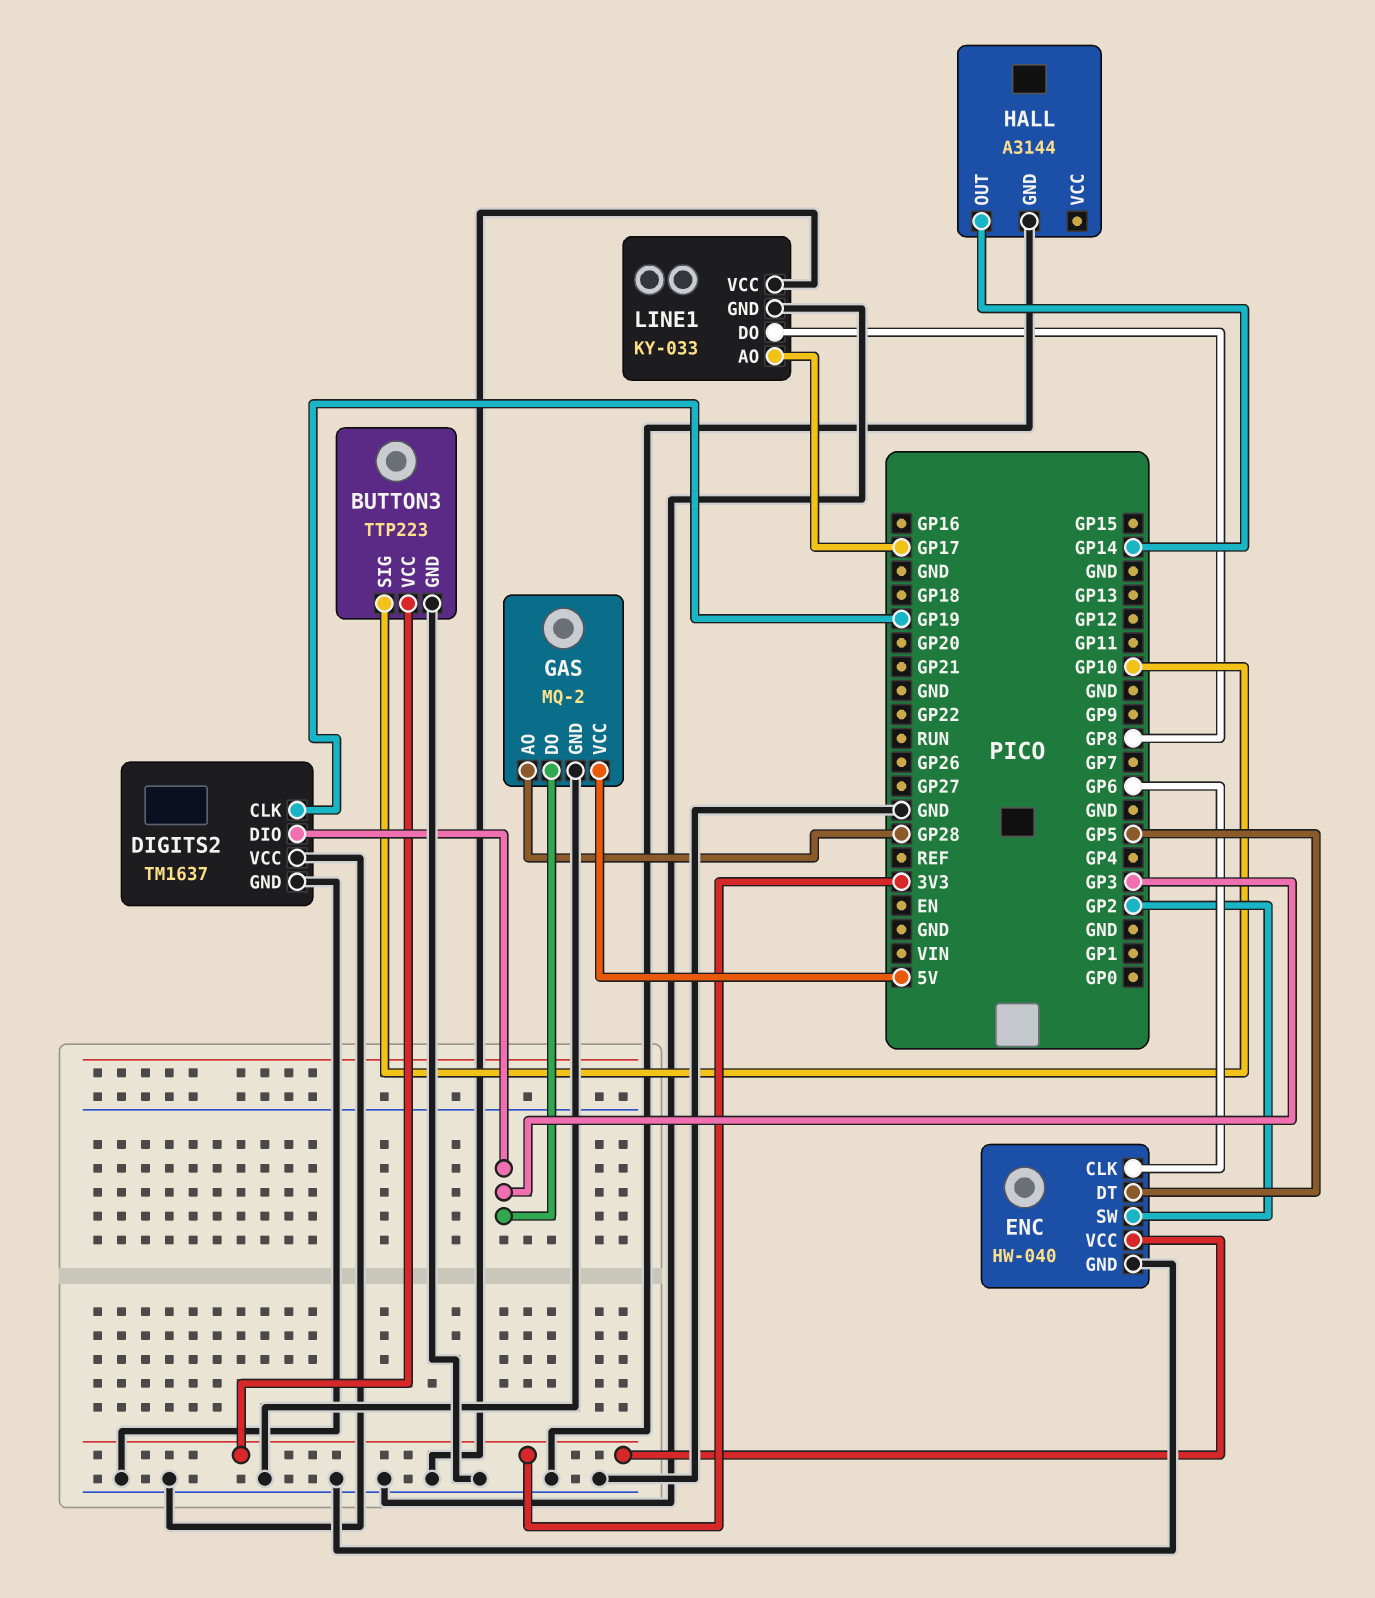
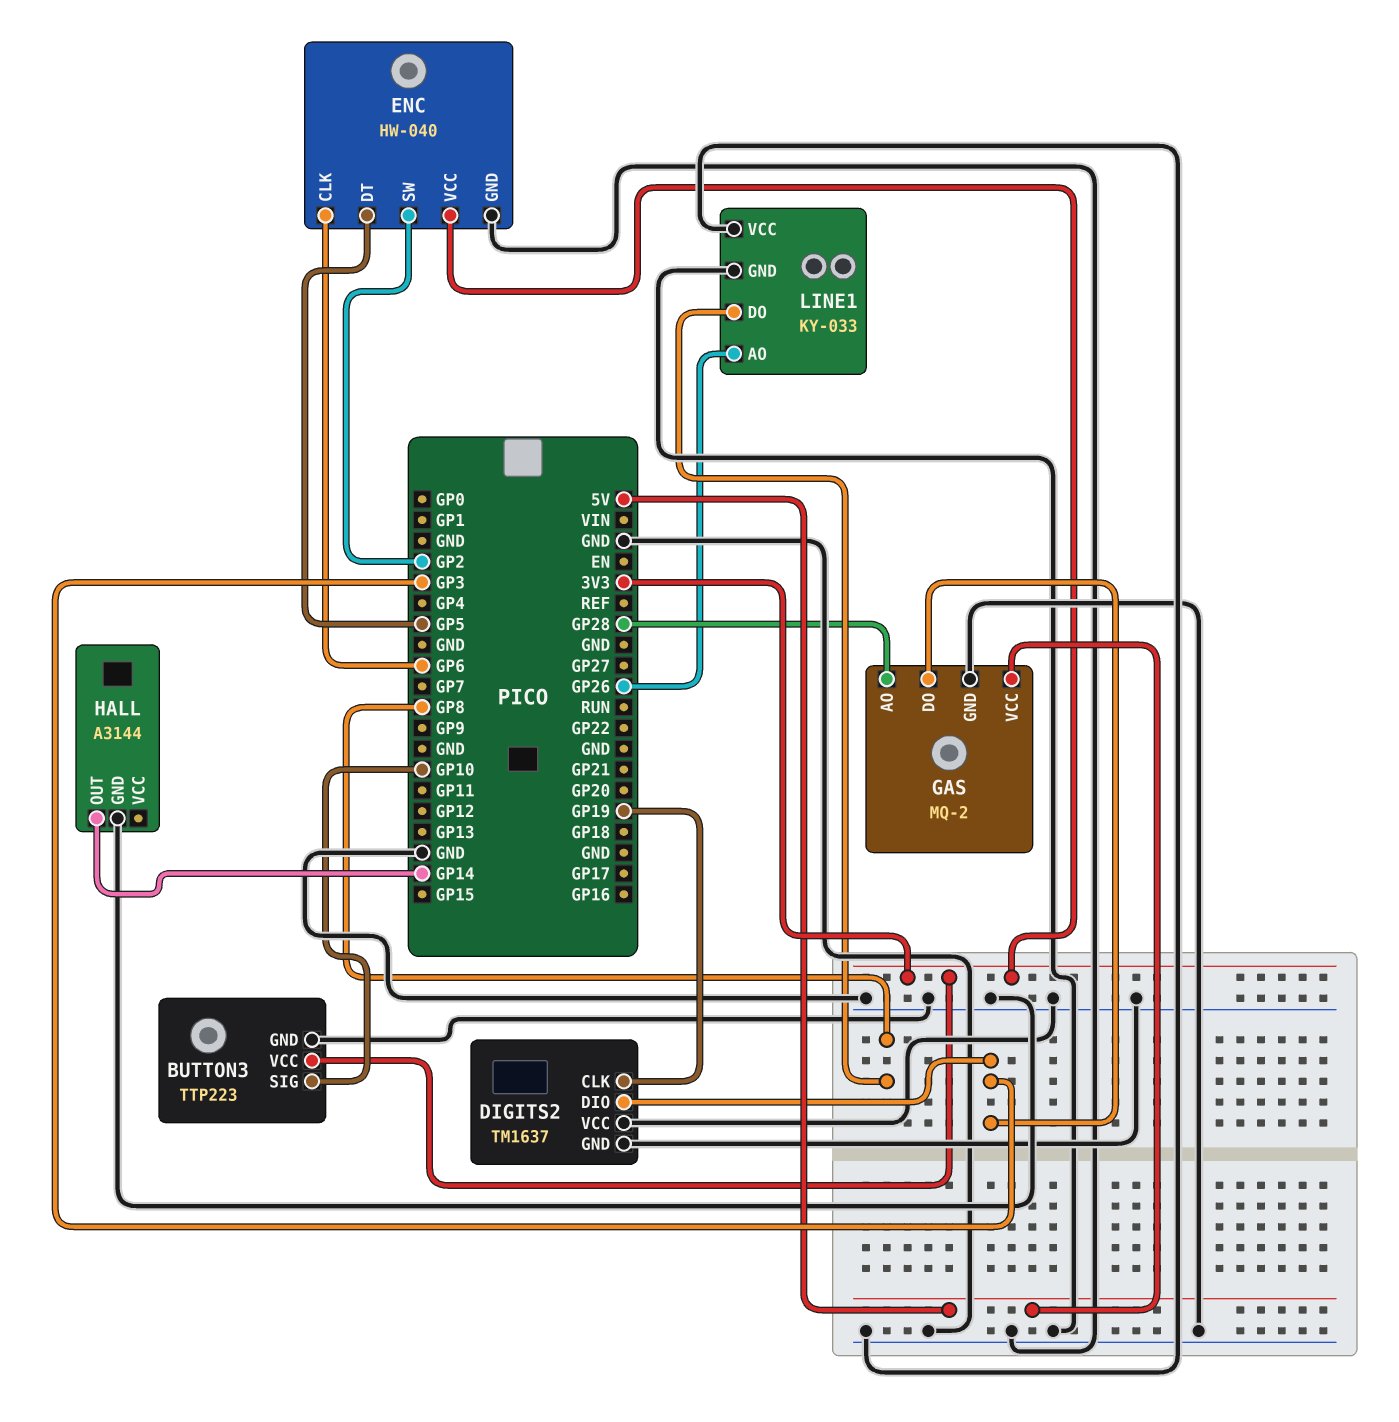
LINE1 pin AO: GP17 -> GP26

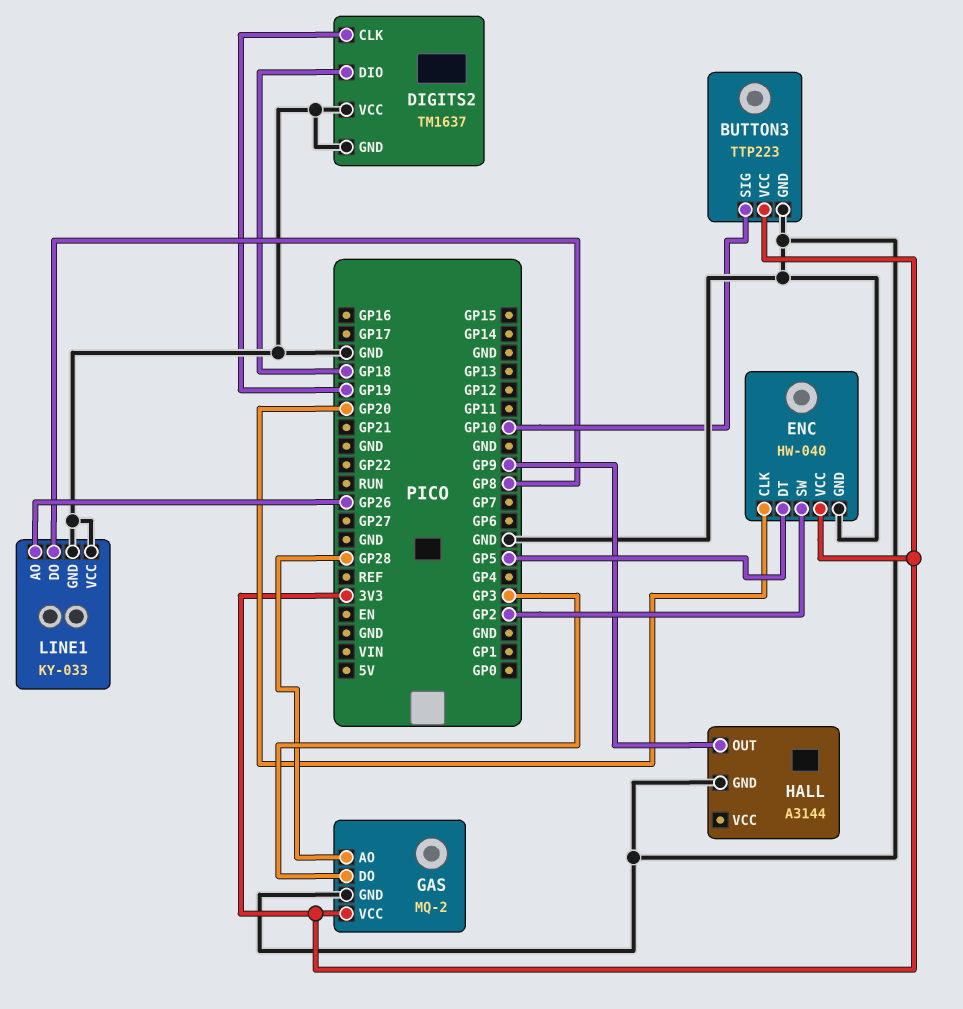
DIGITS2 pin DIO: GP3 -> GP18
ENC pin CLK: GP6 -> GP20
GAS pin VCC: 5V -> 3V3
HALL pin OUT: GP14 -> GP9

